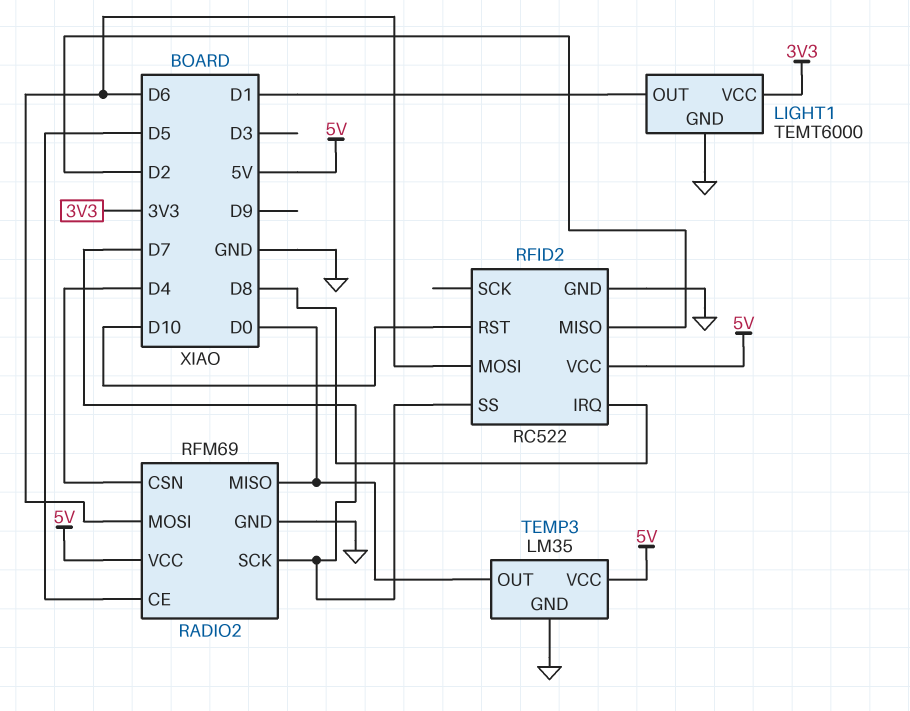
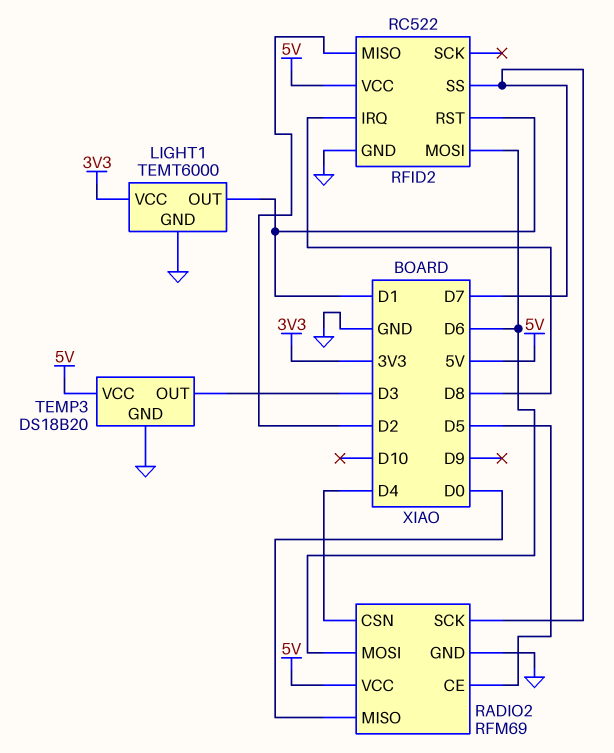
RFID2 pin RST: D10 -> D1
TEMP3: LM35 -> DS18B20
TEMP3 pin OUT: D0 -> D3

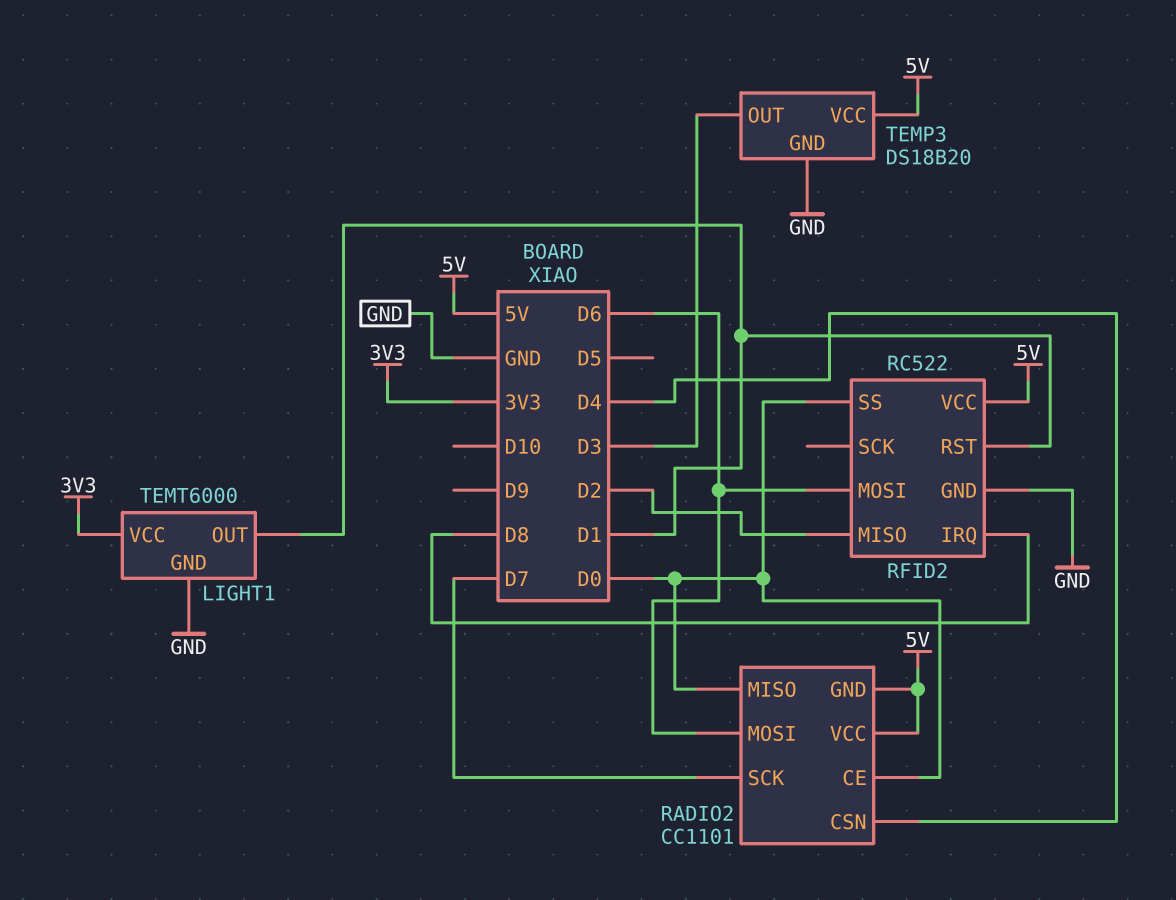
RADIO2: RFM69 -> CC1101
RADIO2 pin CE: D5 -> D0
RADIO2 pin GND: GND -> 5V
RFID2 pin SS: D7 -> D0

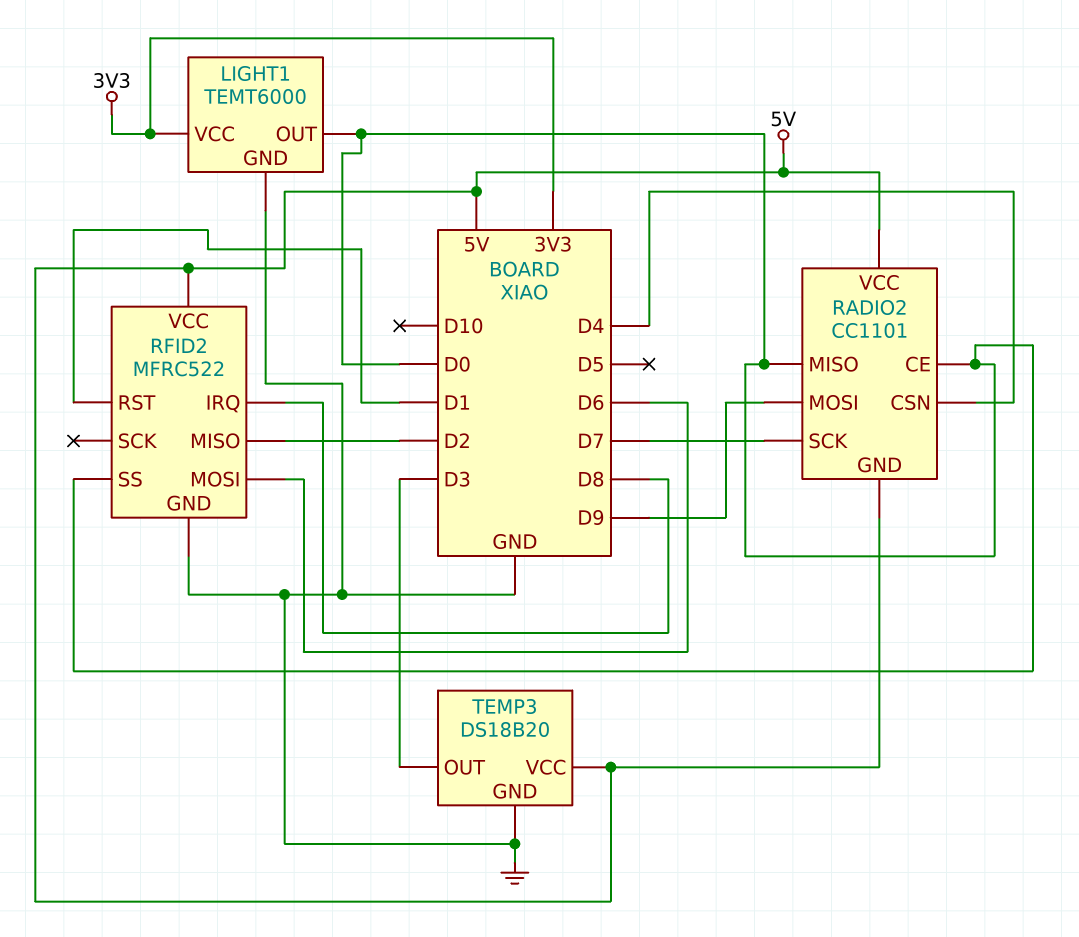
LIGHT1 pin OUT: D1 -> D0
RADIO2 pin MOSI: D6 -> D9
RFID2: RC522 -> MFRC522

